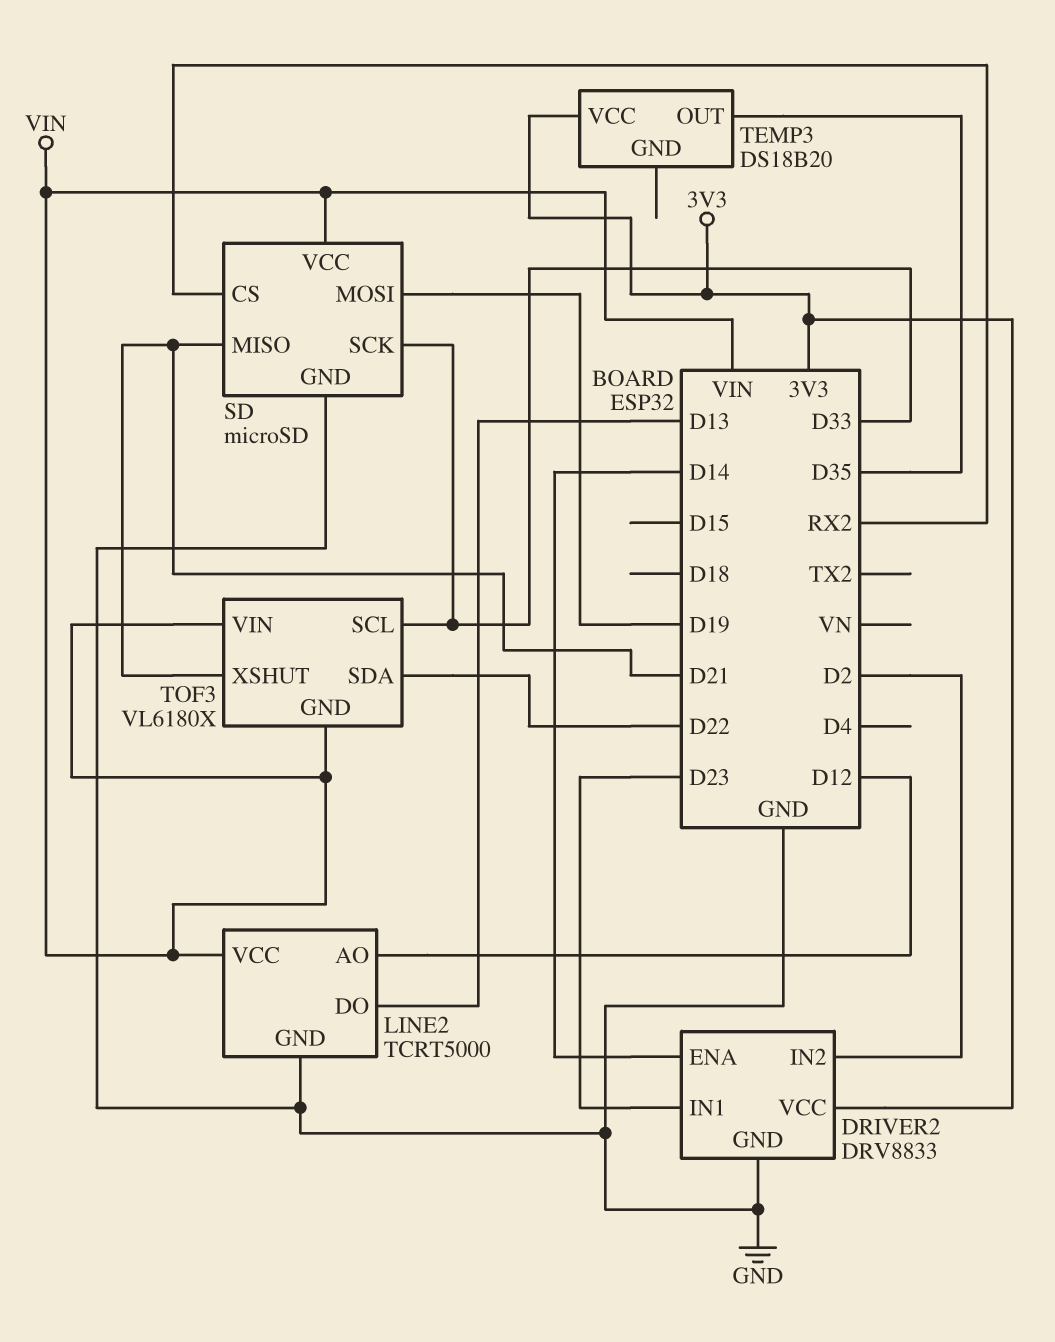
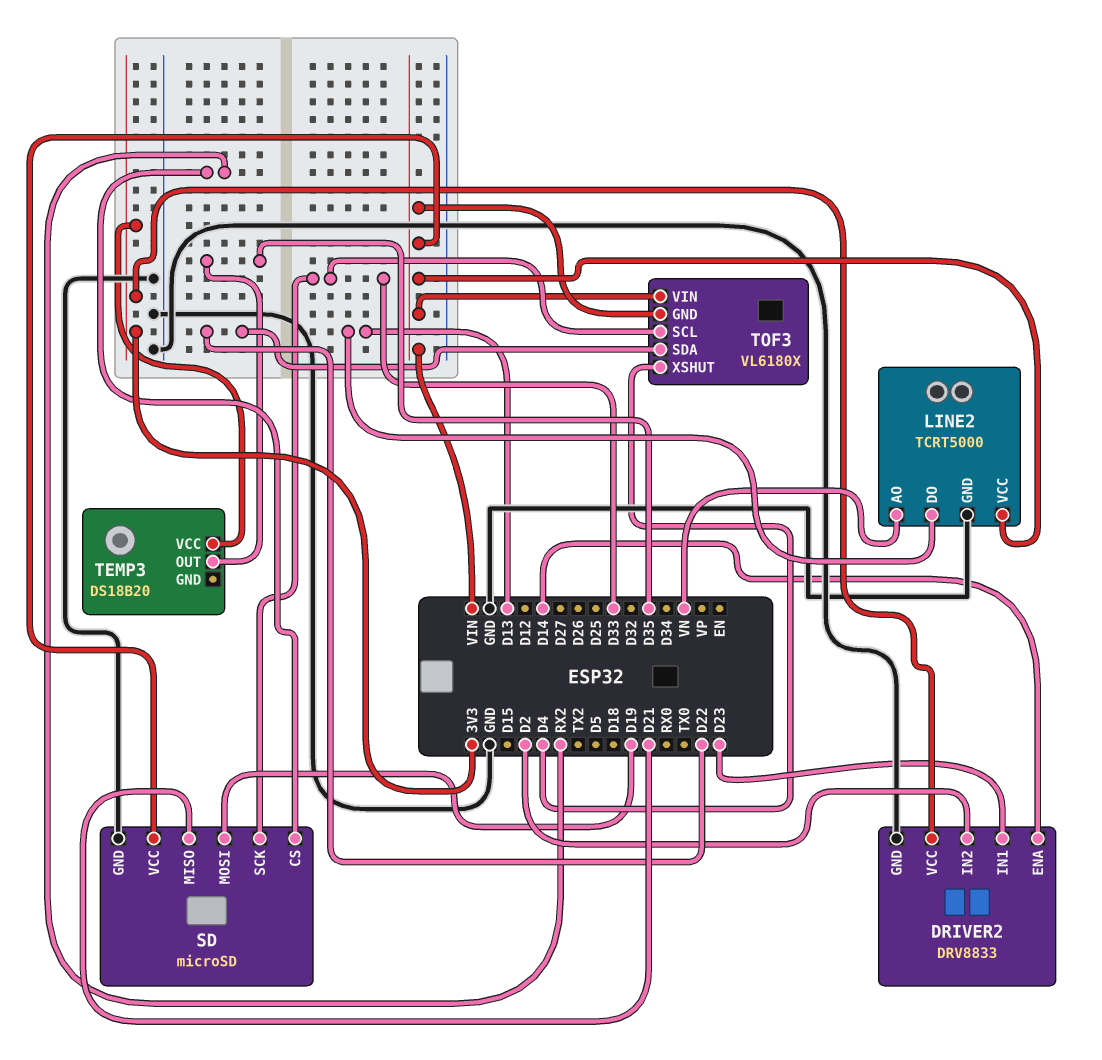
LINE2 pin AO: D12 -> VN
TOF3 pin XSHUT: D21 -> D4

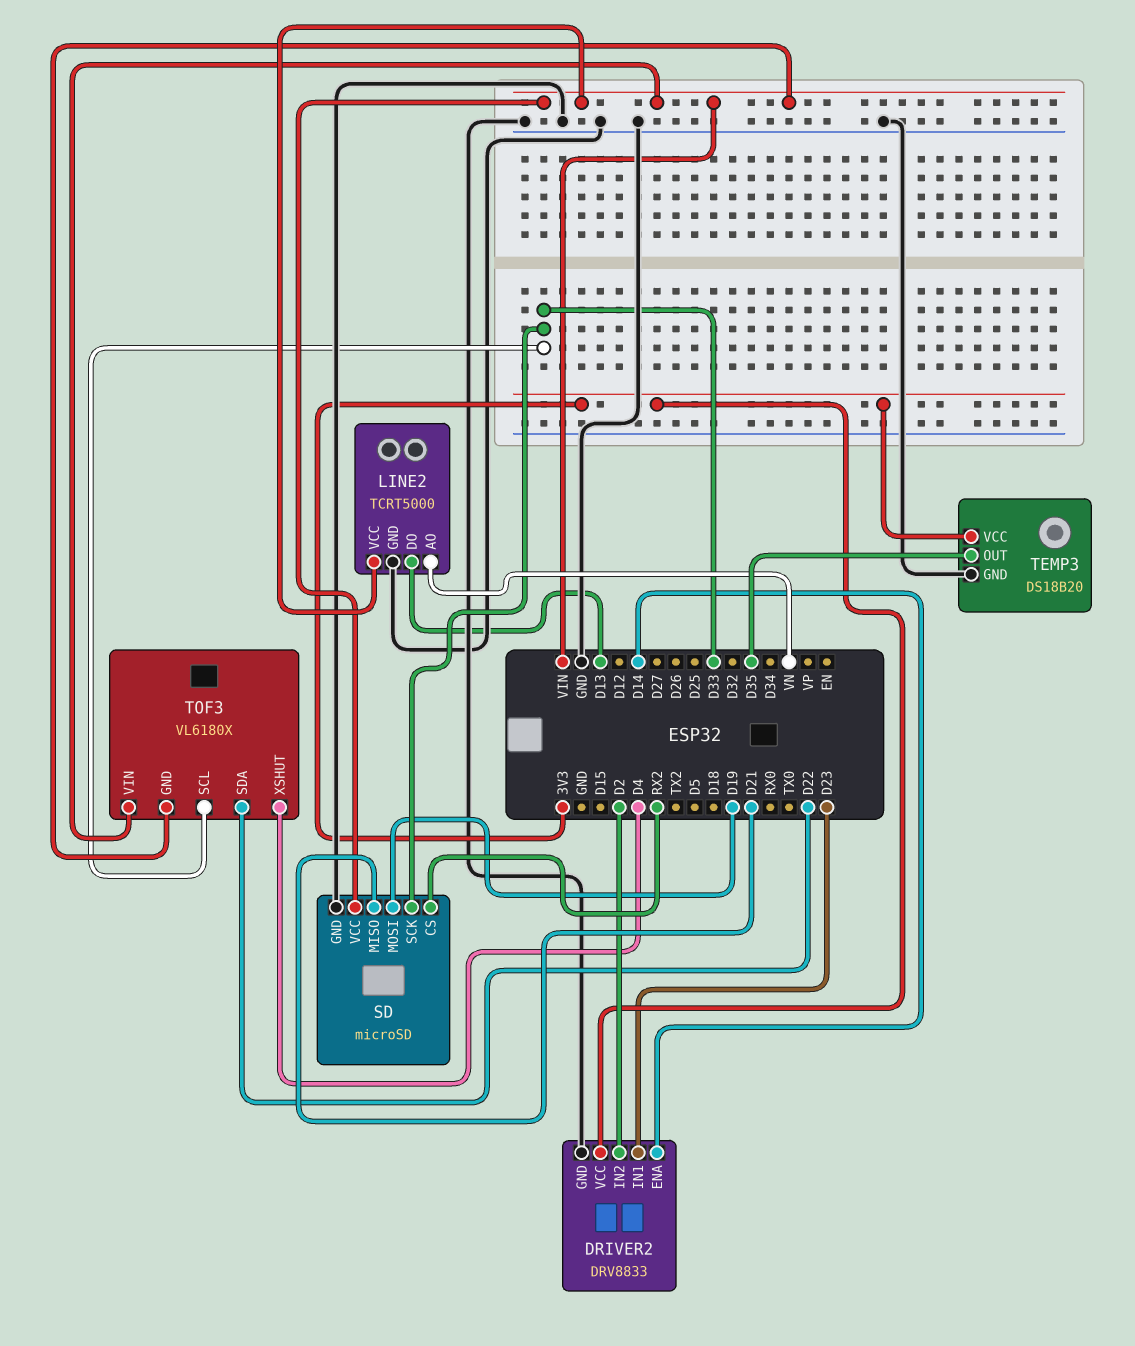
TEMP3 pin GND: none -> GND

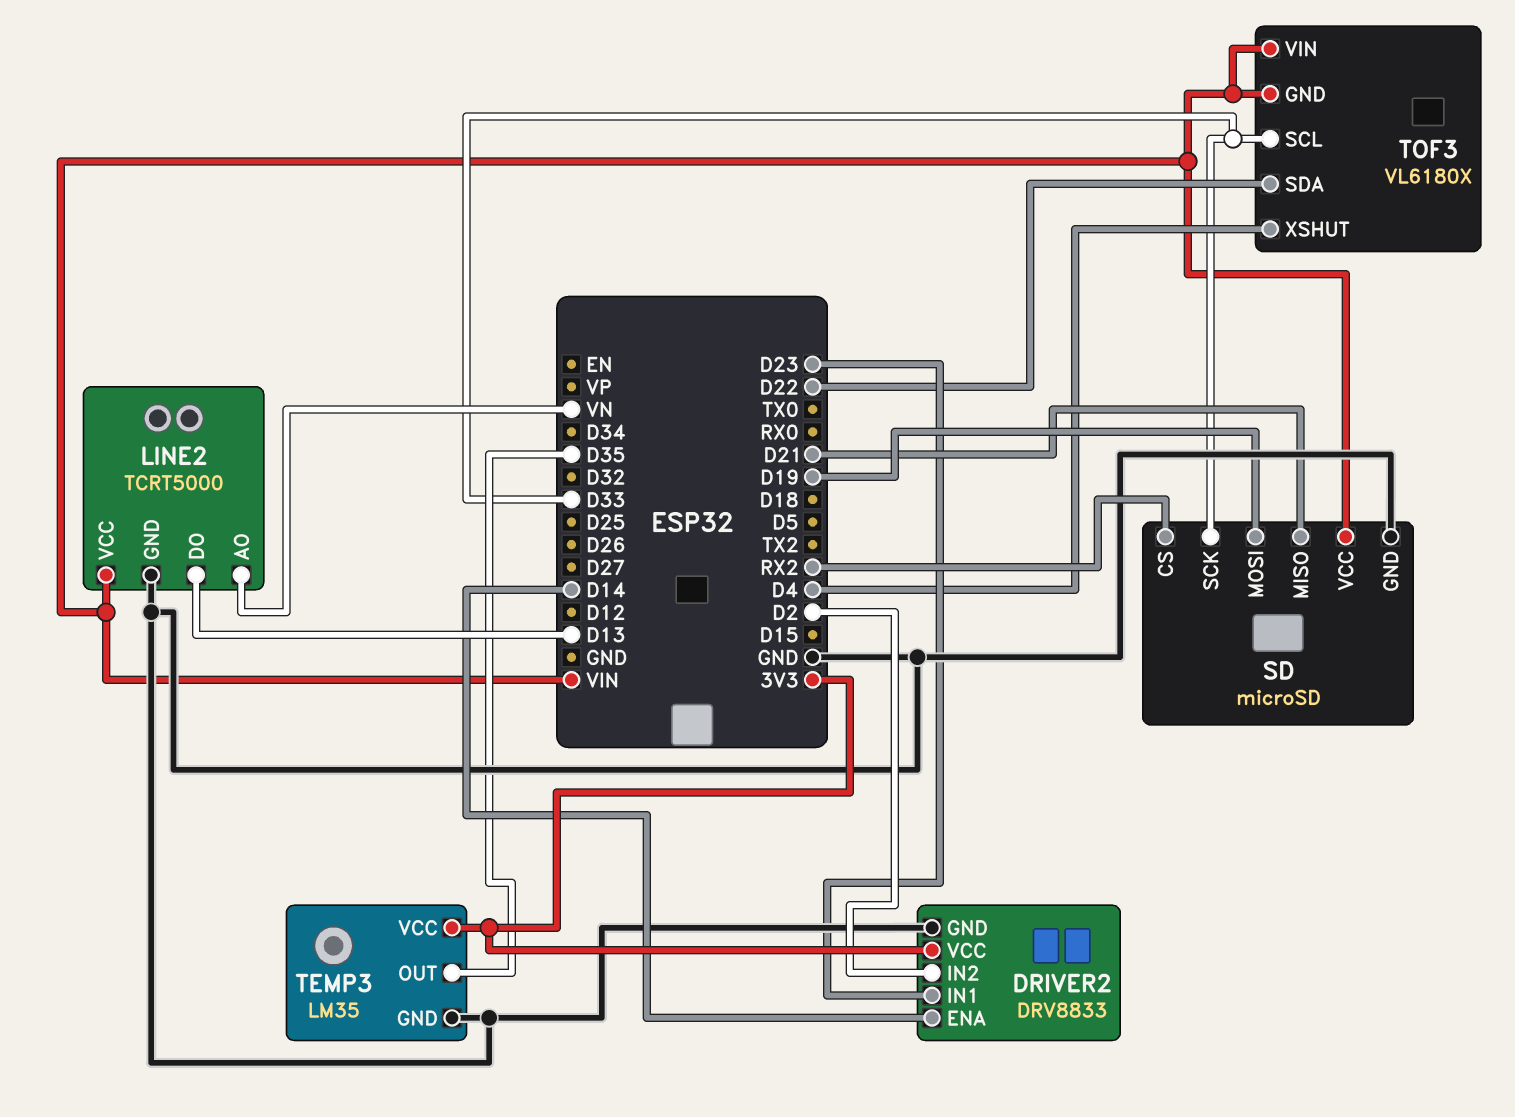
TEMP3: DS18B20 -> LM35

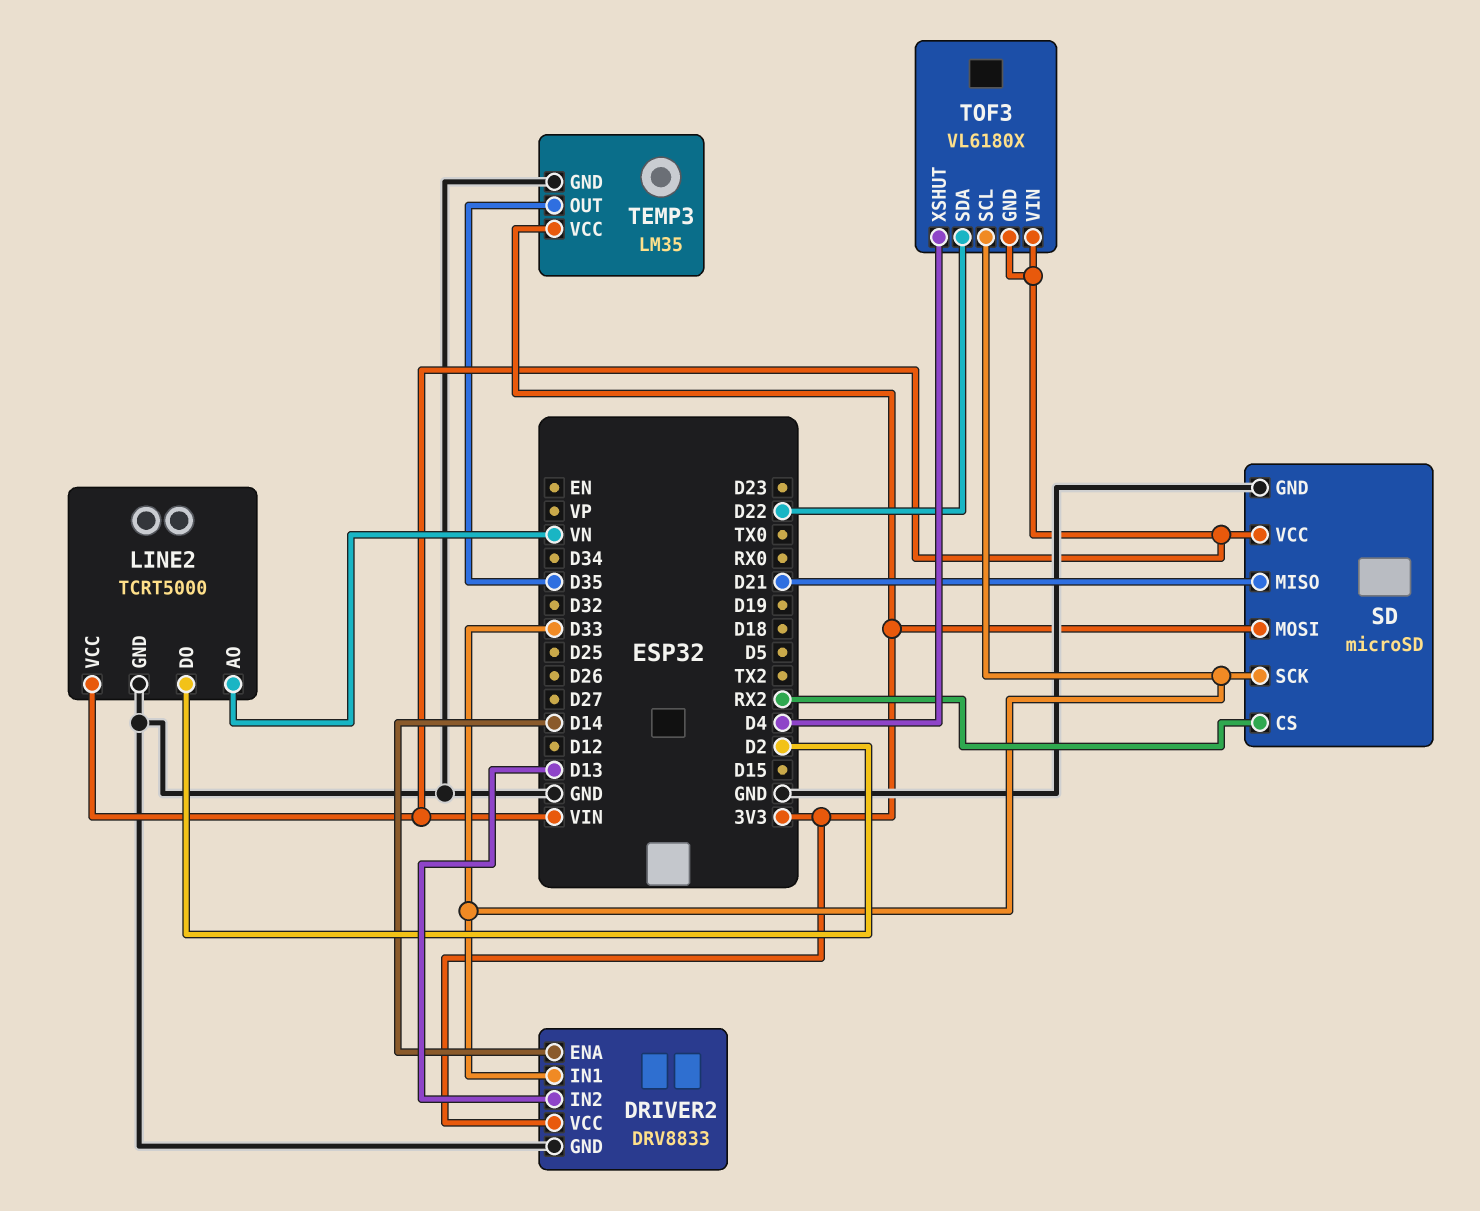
DRIVER2 pin IN1: D23 -> D33
DRIVER2 pin IN2: D2 -> D13
LINE2 pin DO: D13 -> D2
SD pin MOSI: D19 -> 3V3

